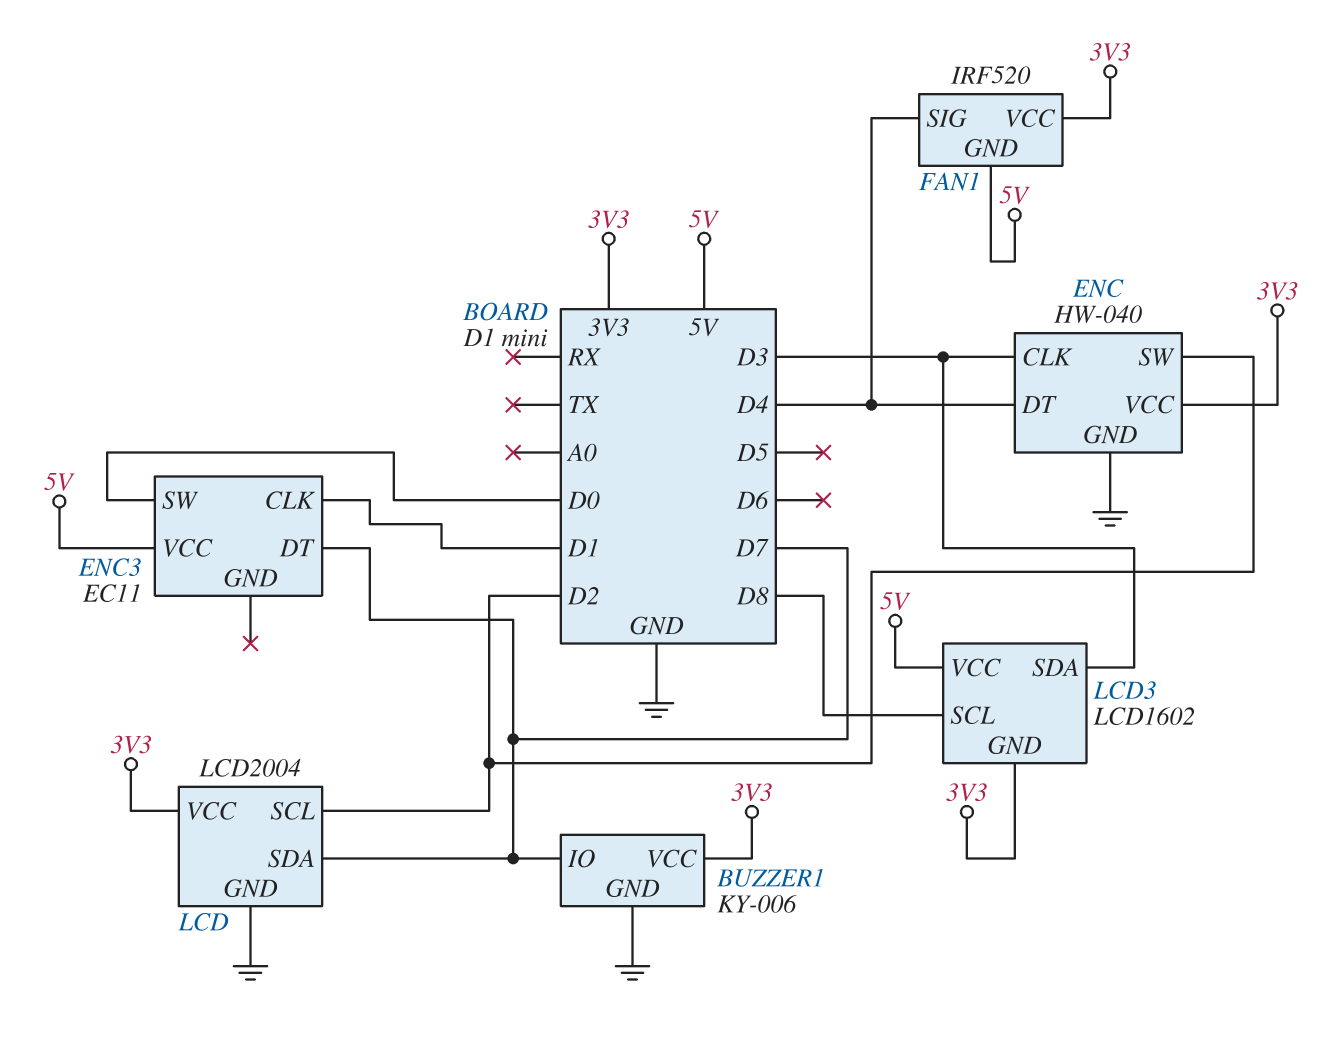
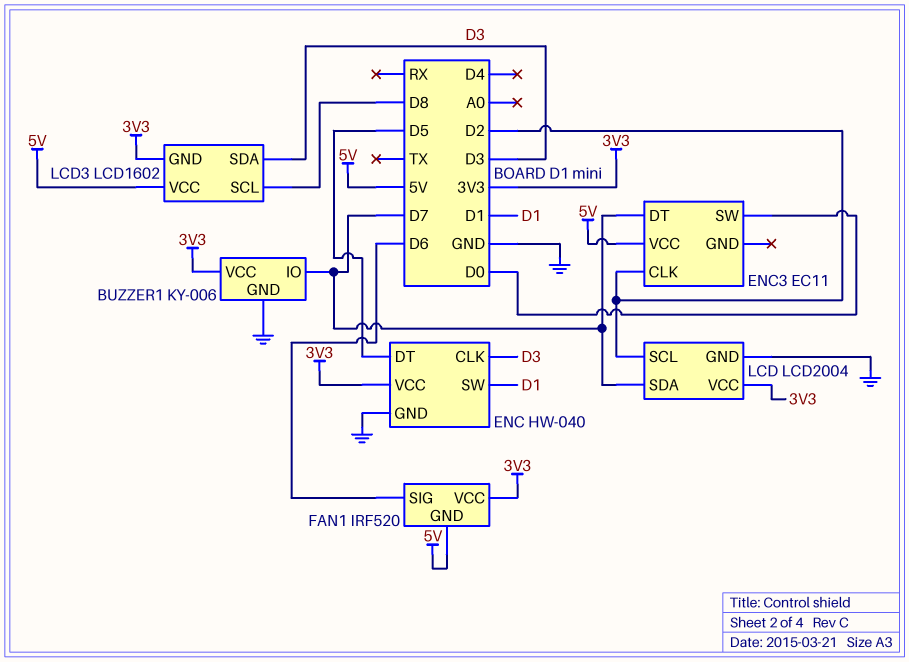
ENC pin DT: D4 -> D5
ENC pin SW: D2 -> D1
ENC3 pin CLK: D1 -> D2
FAN1 pin SIG: D4 -> D6

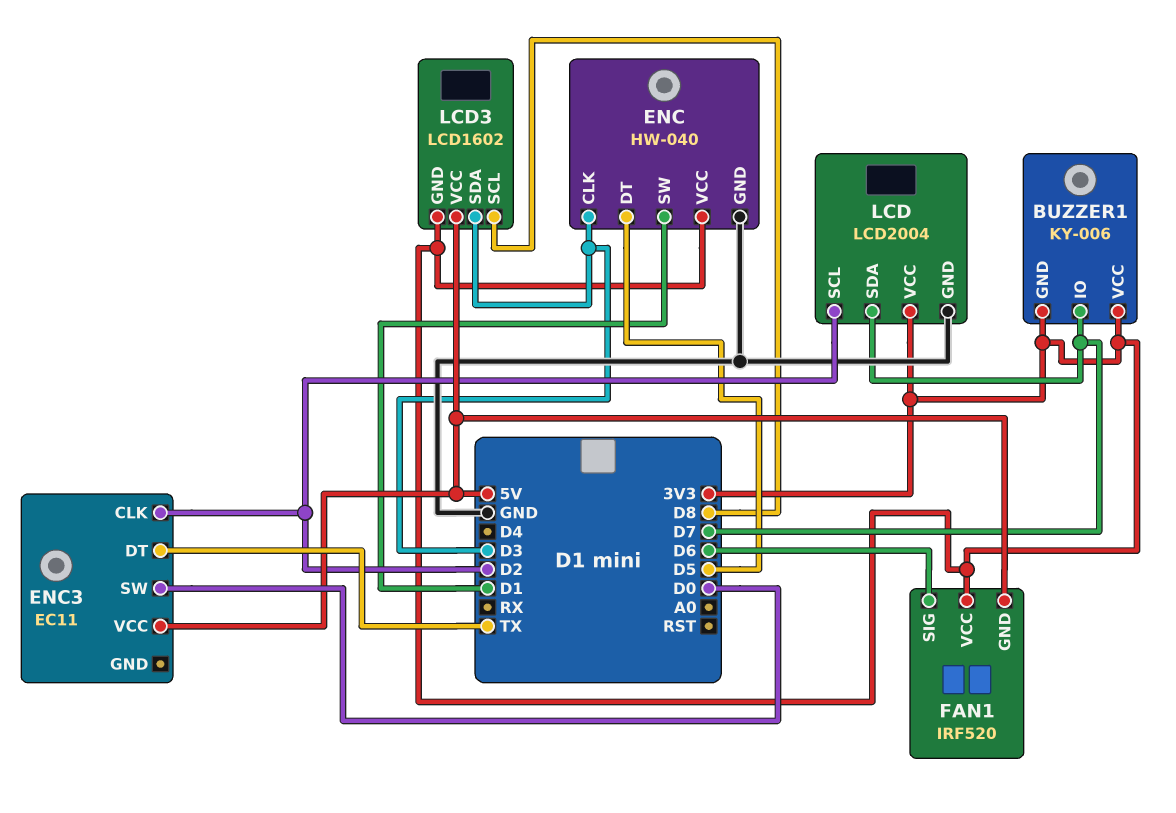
BUZZER1 pin GND: GND -> 3V3
ENC3 pin DT: D7 -> TX

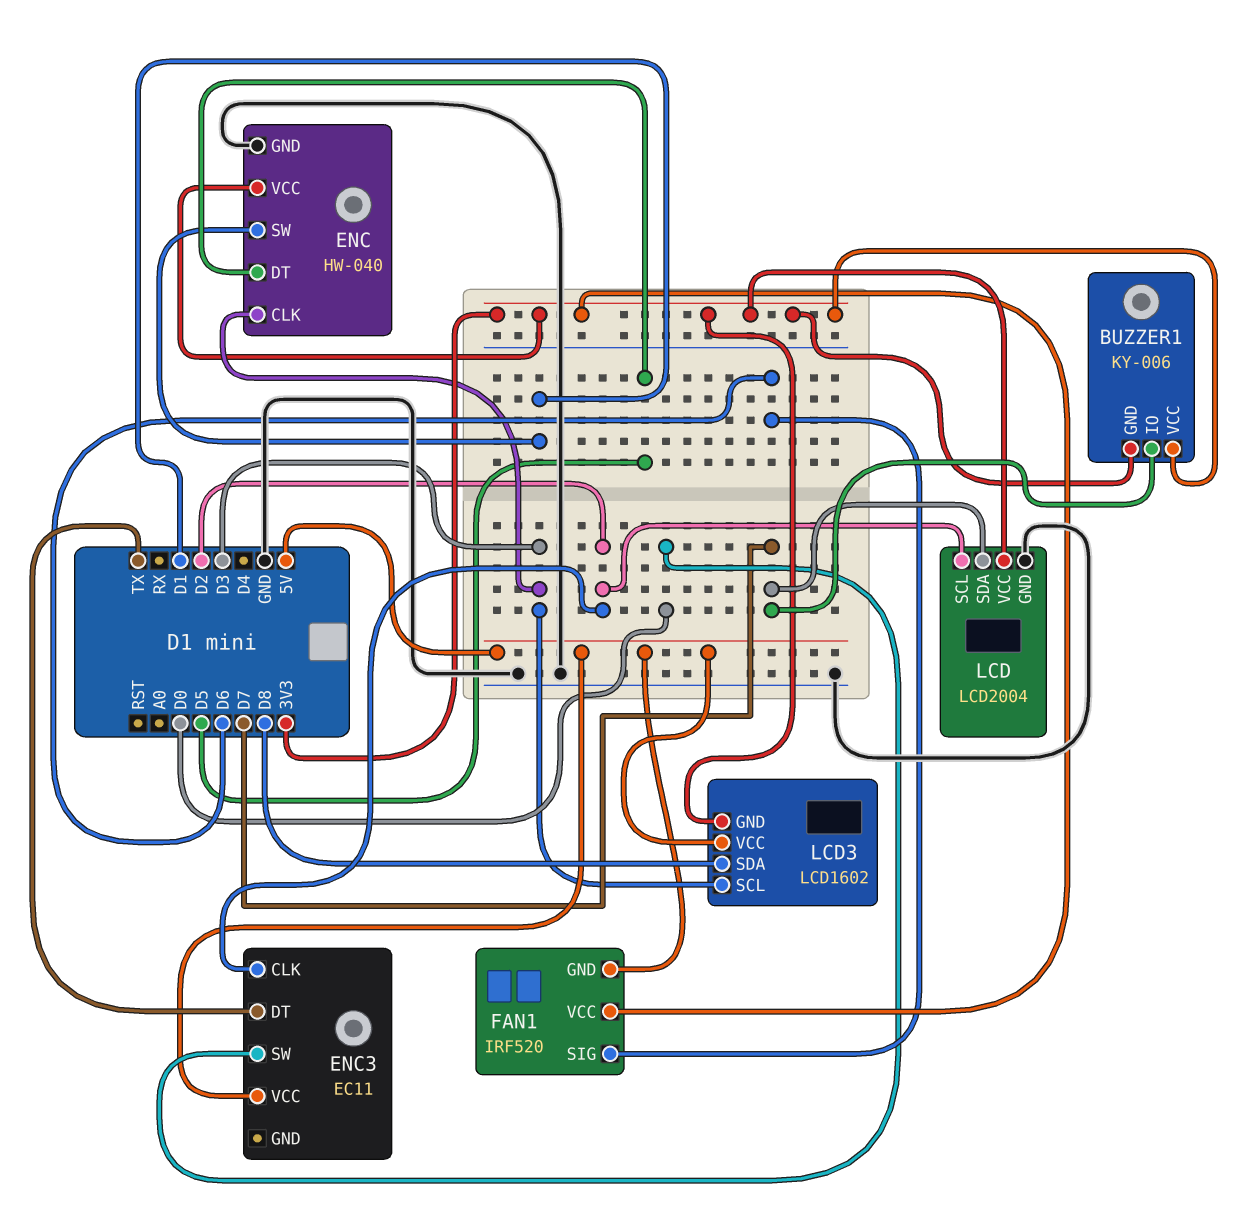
LCD3 pin SCL: D8 -> D3
LCD3 pin SDA: D3 -> D8

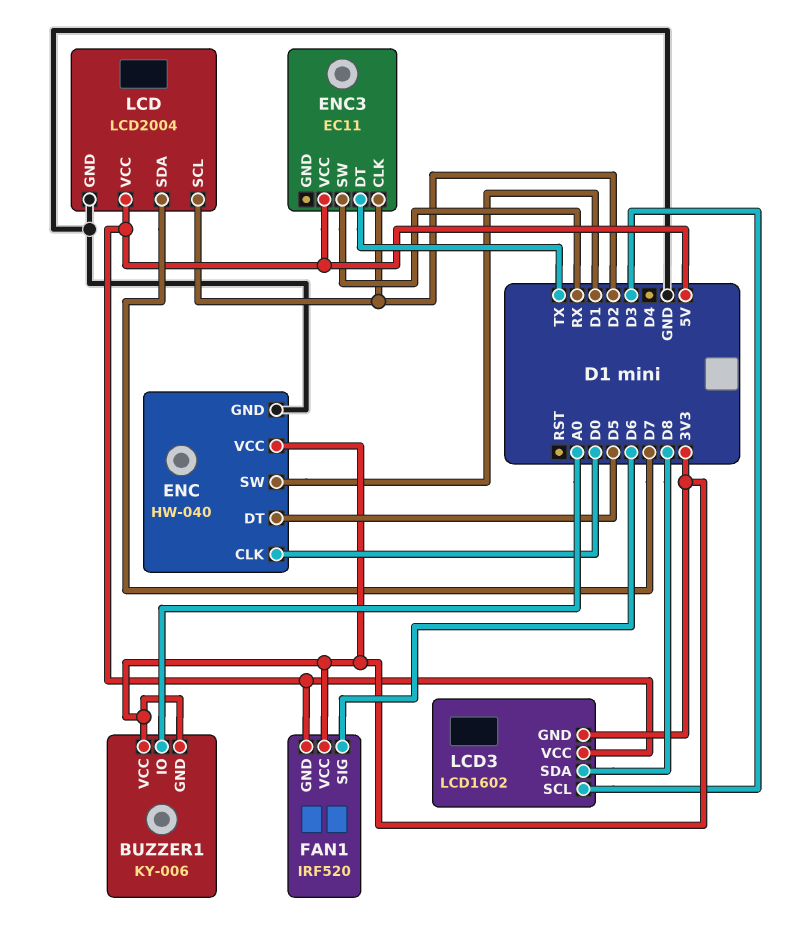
BUZZER1 pin IO: D7 -> A0
ENC pin CLK: D3 -> D0
ENC3 pin SW: D0 -> RX
LCD pin VCC: 3V3 -> 5V

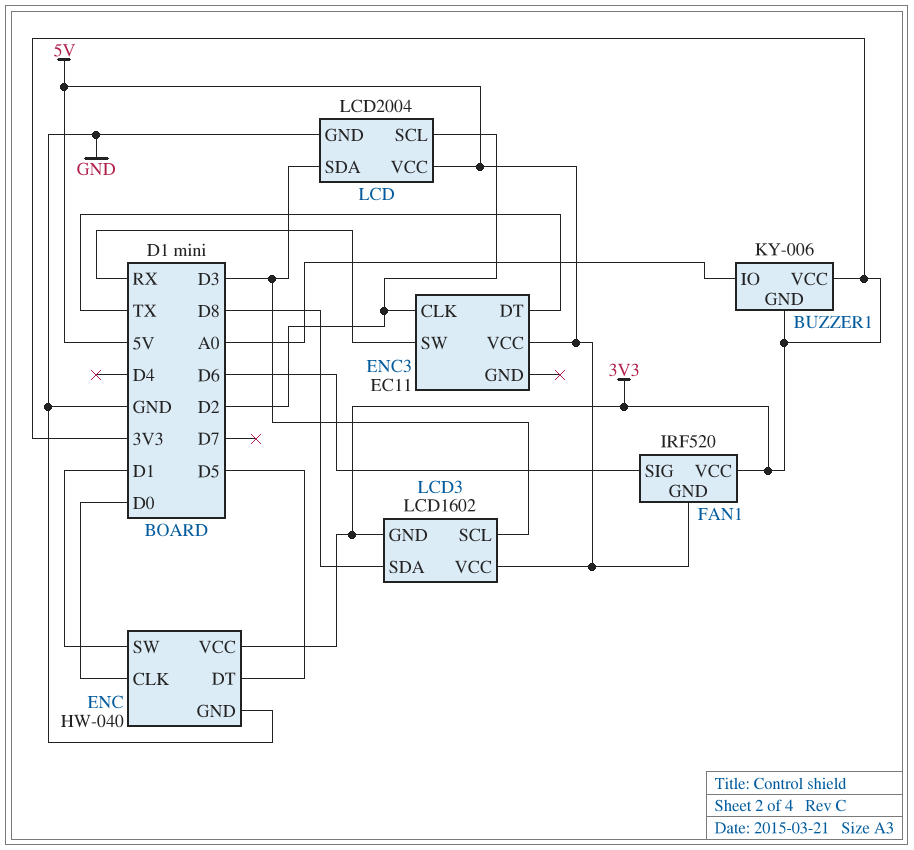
LCD pin SDA: D7 -> D3

